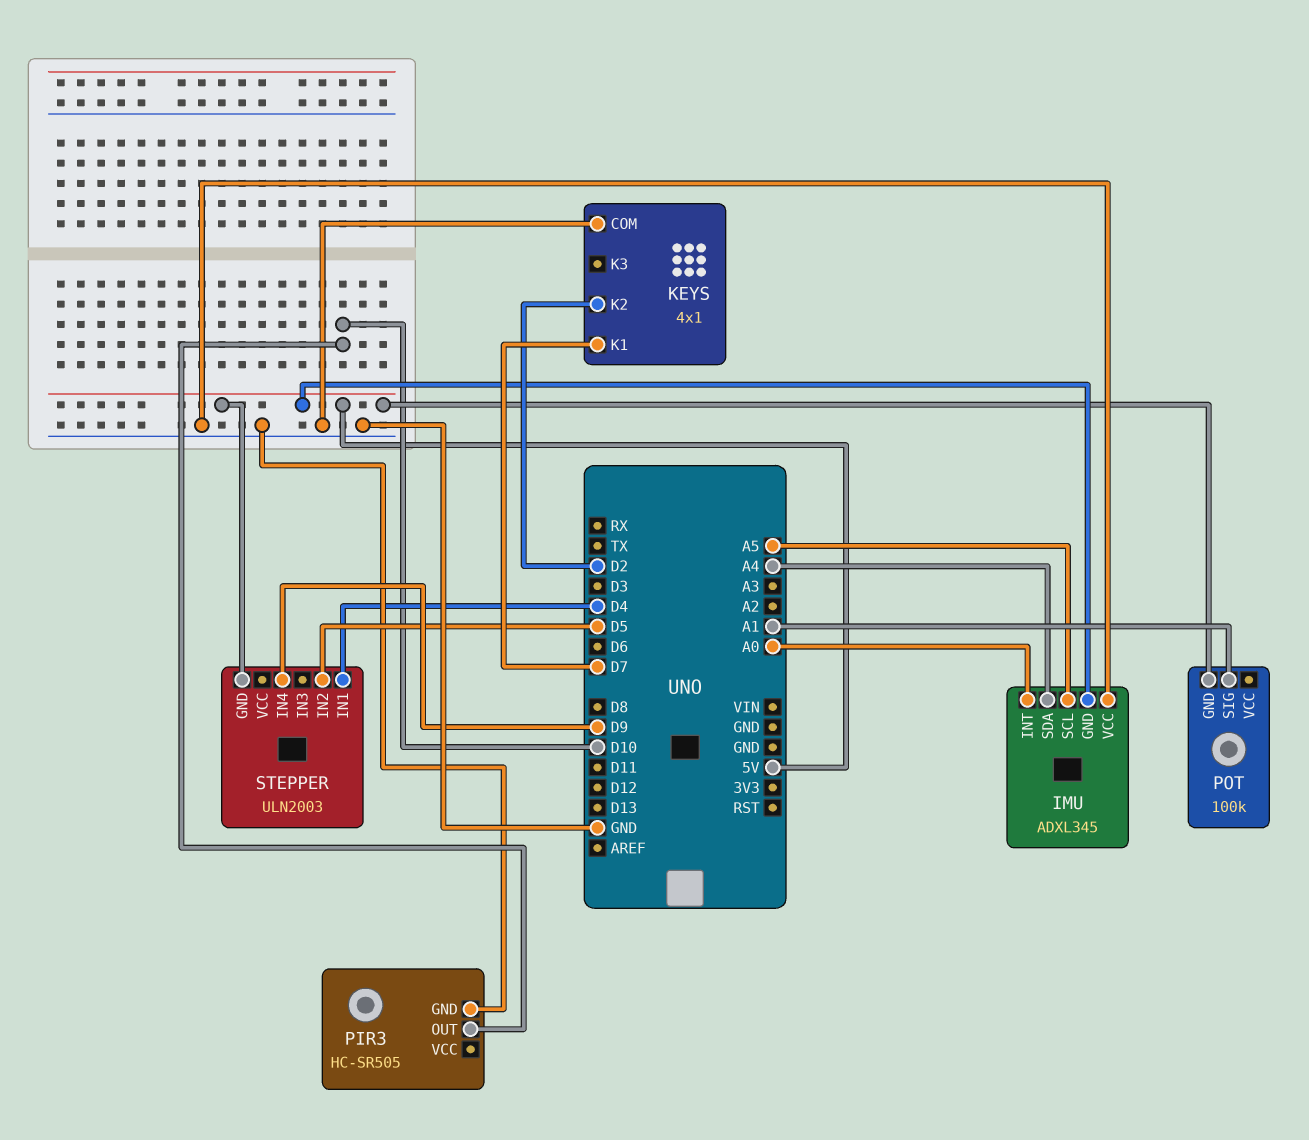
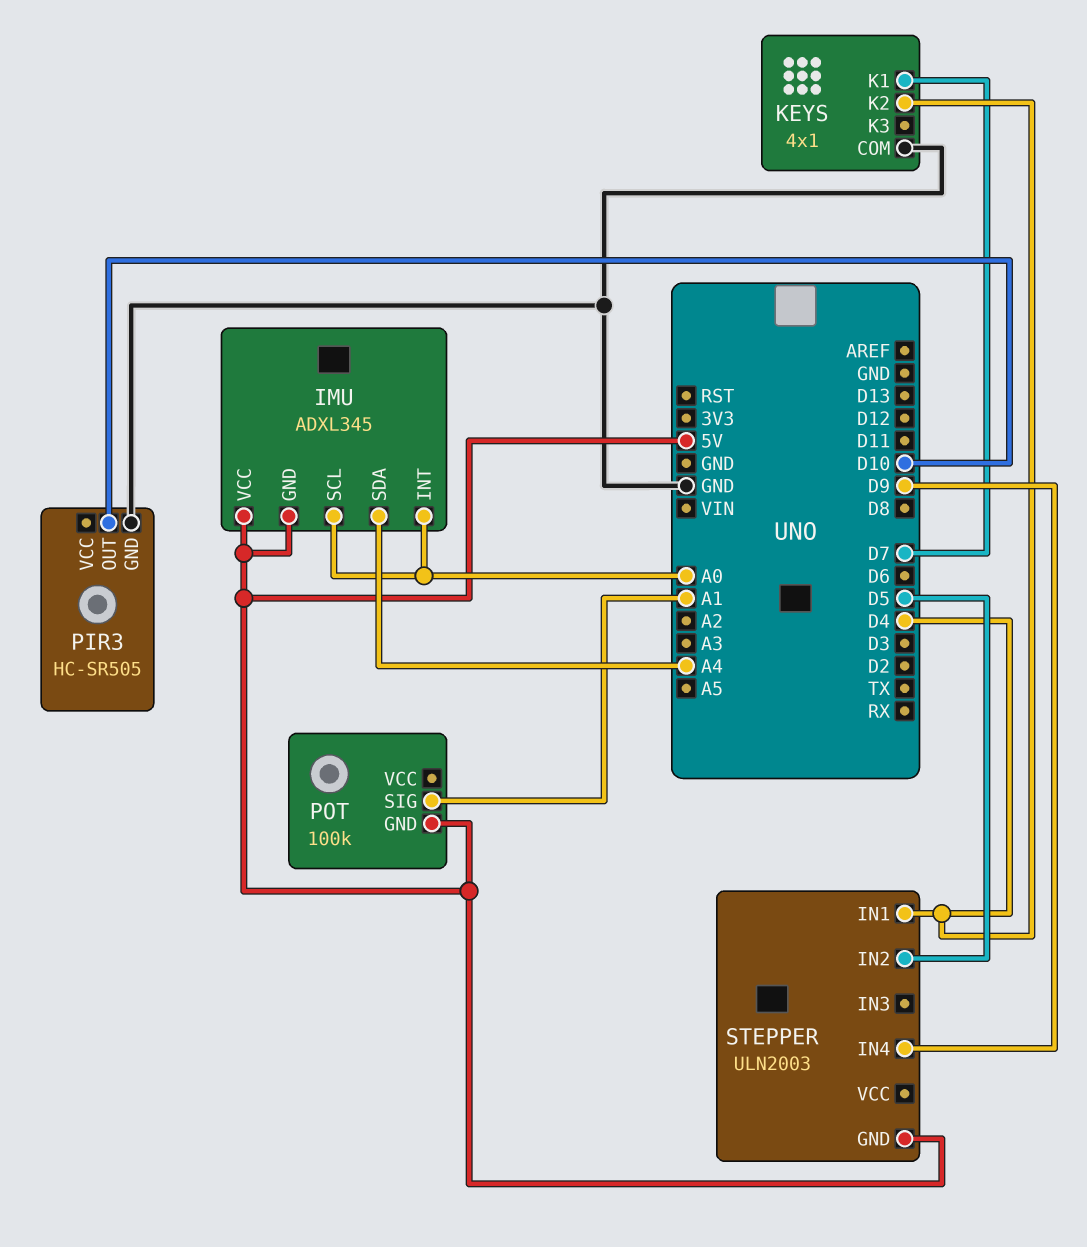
IMU pin SCL: A5 -> A0
IMU pin VCC: GND -> 5V
KEYS pin K2: D2 -> D4

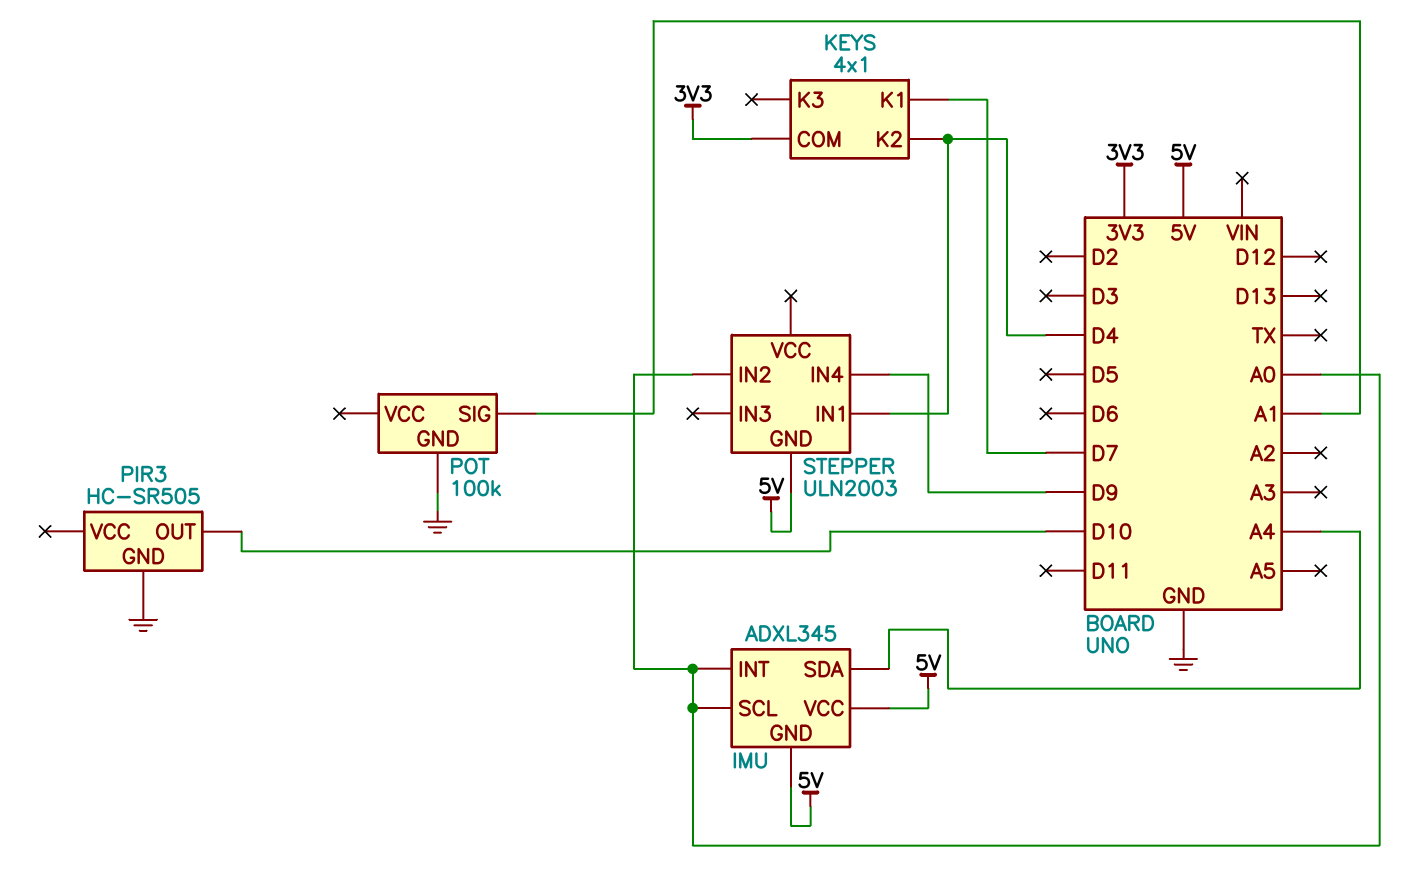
KEYS pin COM: GND -> 3V3
POT pin GND: 5V -> GND
STEPPER pin IN2: D5 -> A0

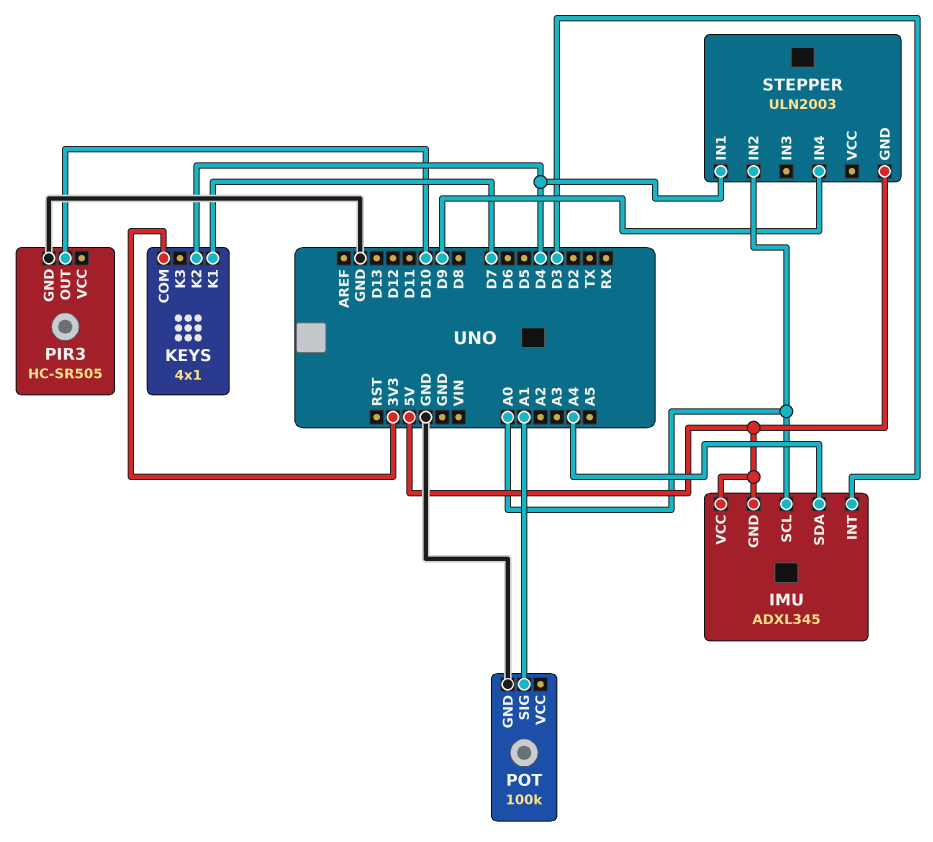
IMU pin INT: A0 -> D3

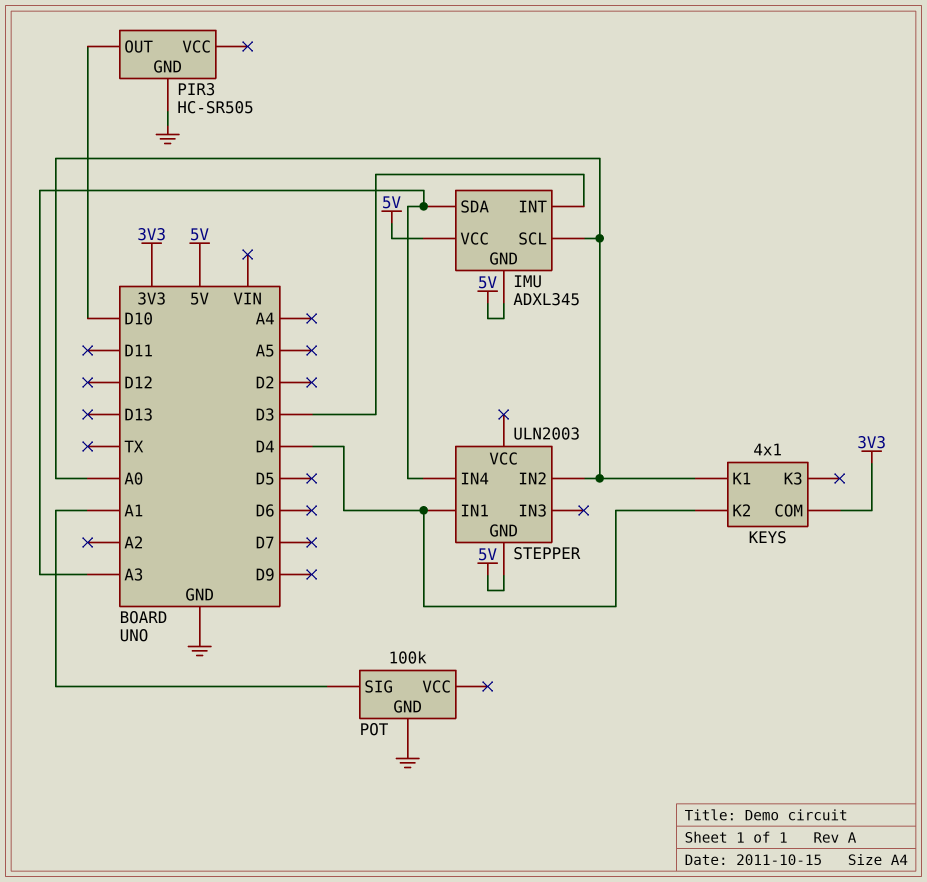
IMU pin SDA: A4 -> A3
KEYS pin K1: D7 -> A0
STEPPER pin IN4: D9 -> A3

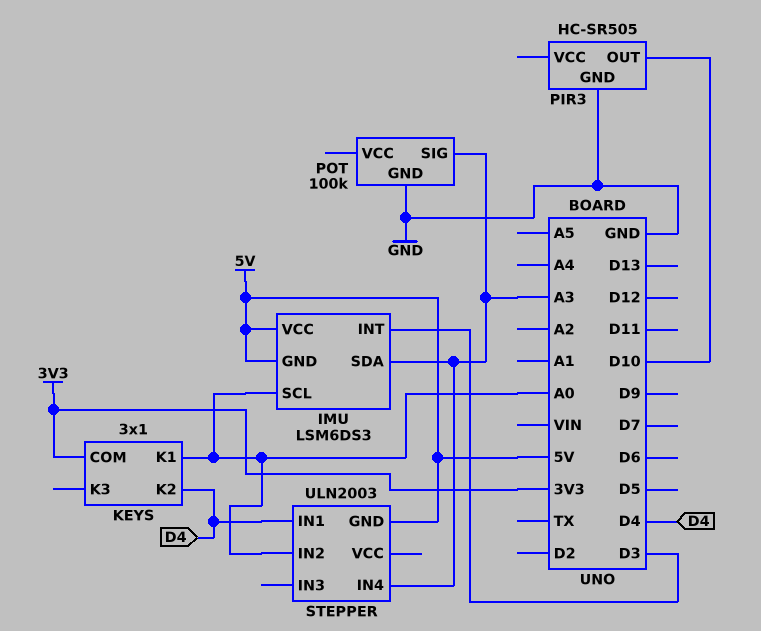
IMU: ADXL345 -> LSM6DS3
KEYS: 4x1 -> 3x1
POT pin SIG: A1 -> A3

